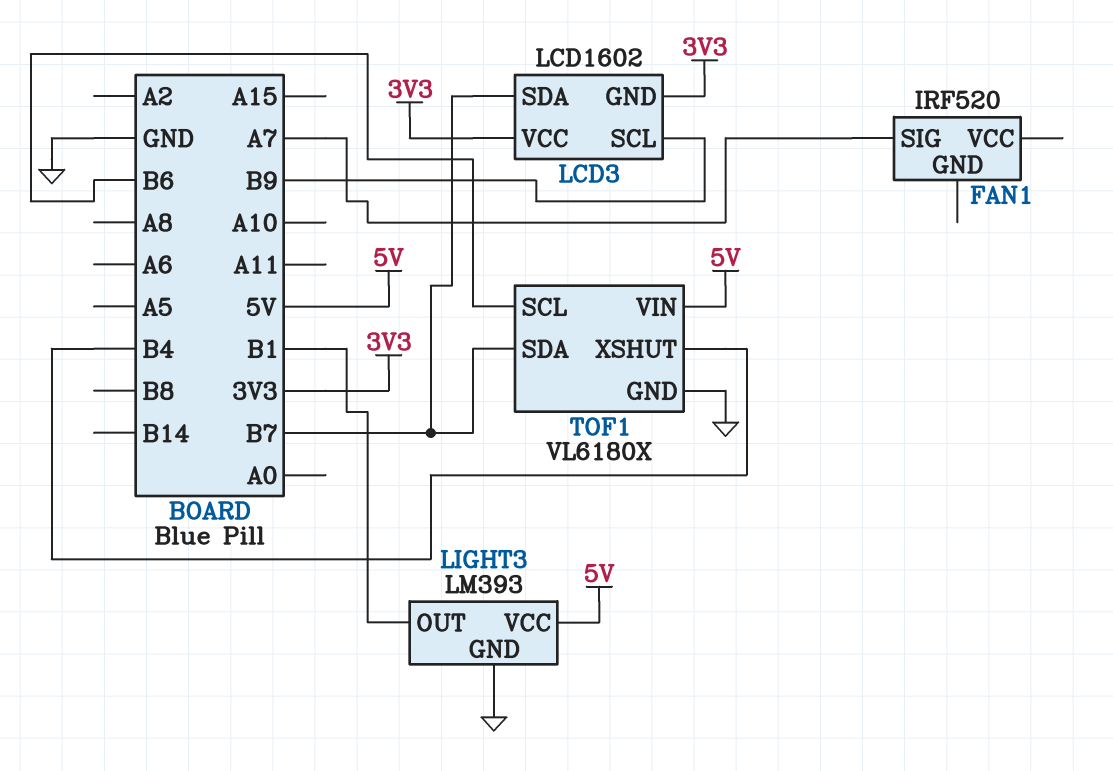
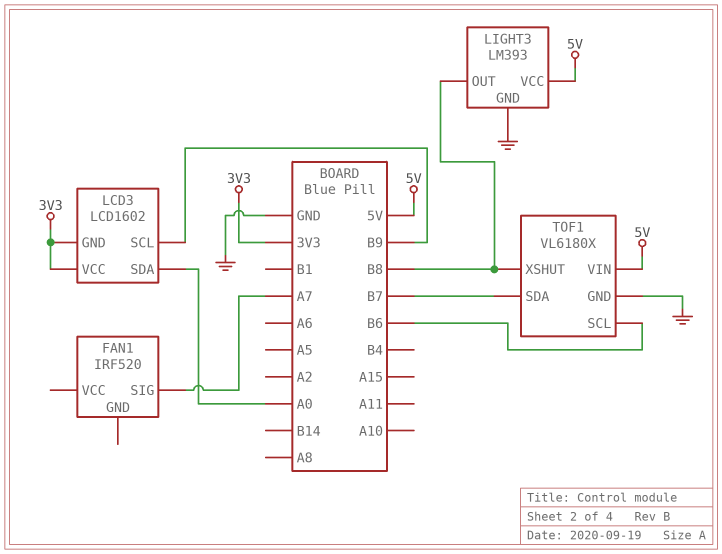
LCD3 pin SDA: B7 -> A0
LIGHT3 pin OUT: B1 -> B8
TOF1 pin XSHUT: B4 -> B8

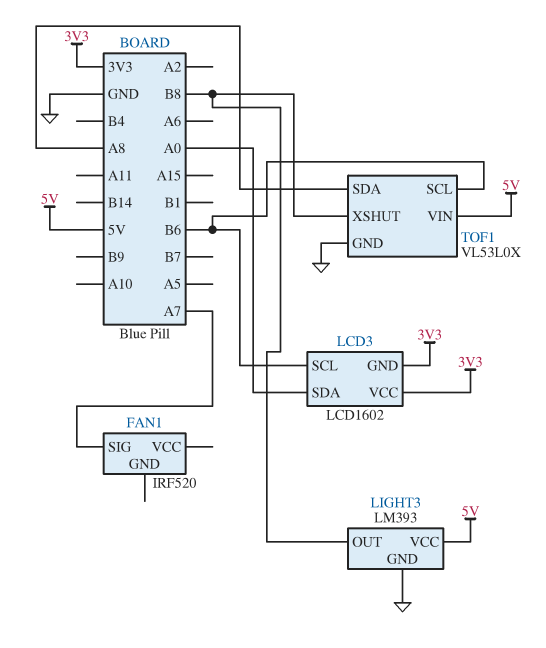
LCD3 pin SCL: B9 -> B6
TOF1: VL6180X -> VL53L0X
TOF1 pin SDA: B7 -> A8

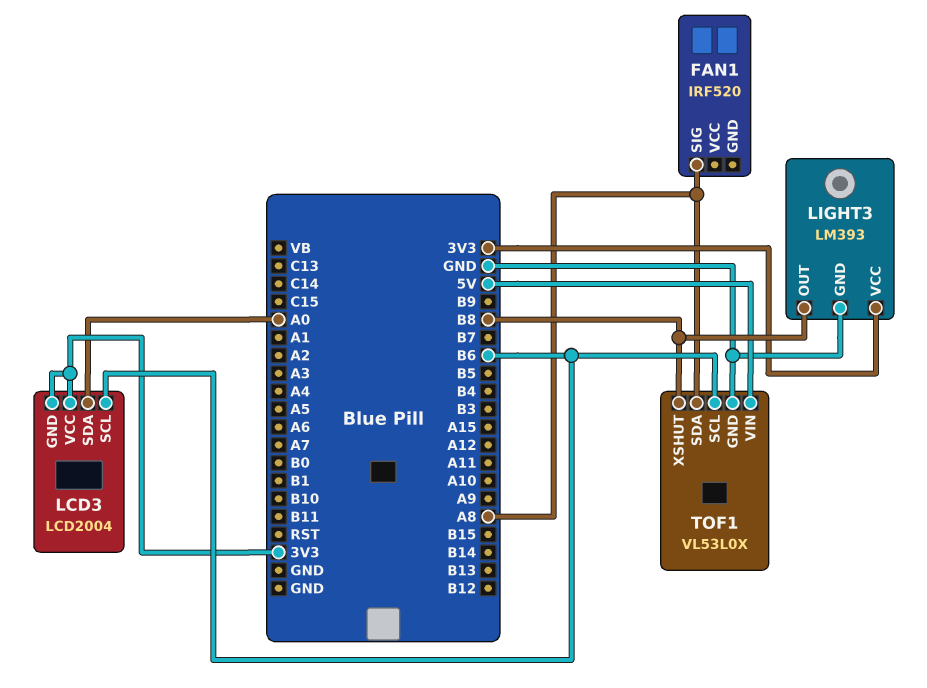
FAN1 pin SIG: A7 -> A8
LCD3: LCD1602 -> LCD2004
LIGHT3 pin VCC: 5V -> 3V3

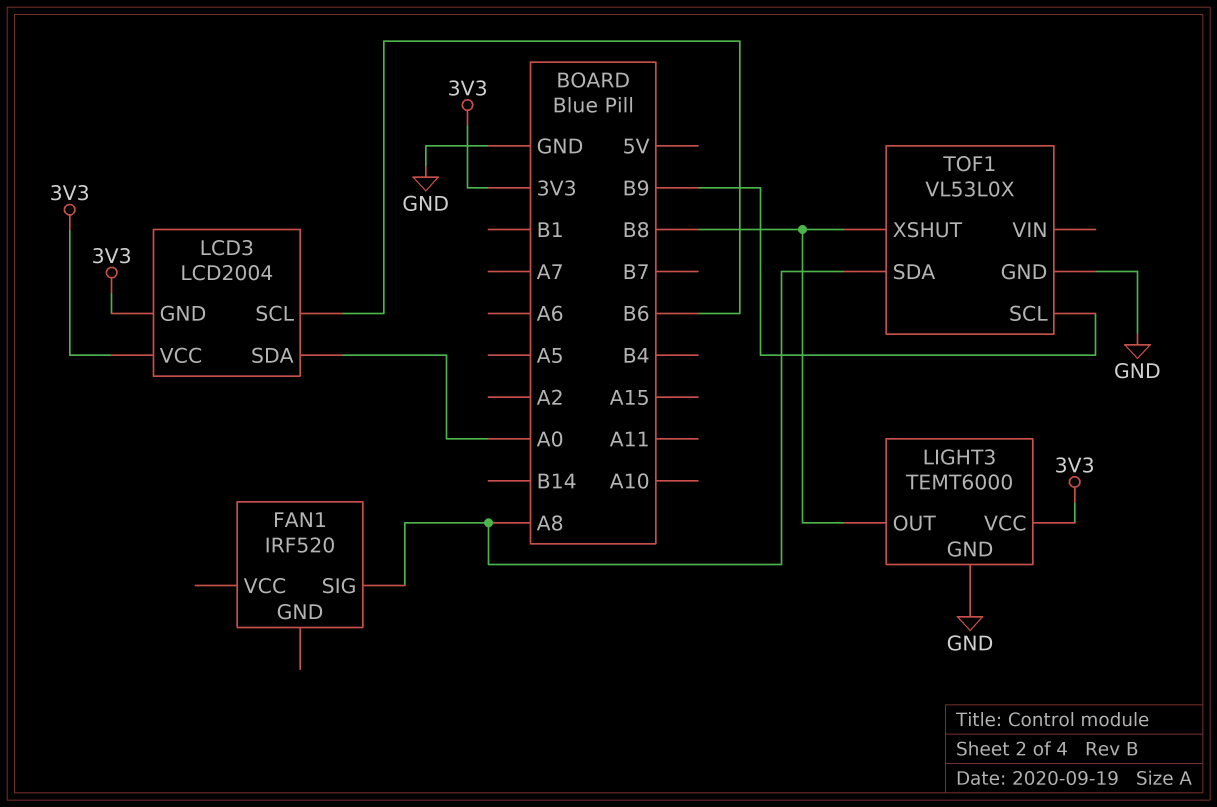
LIGHT3: LM393 -> TEMT6000
TOF1 pin SCL: B6 -> B9
TOF1 pin VIN: 5V -> none

